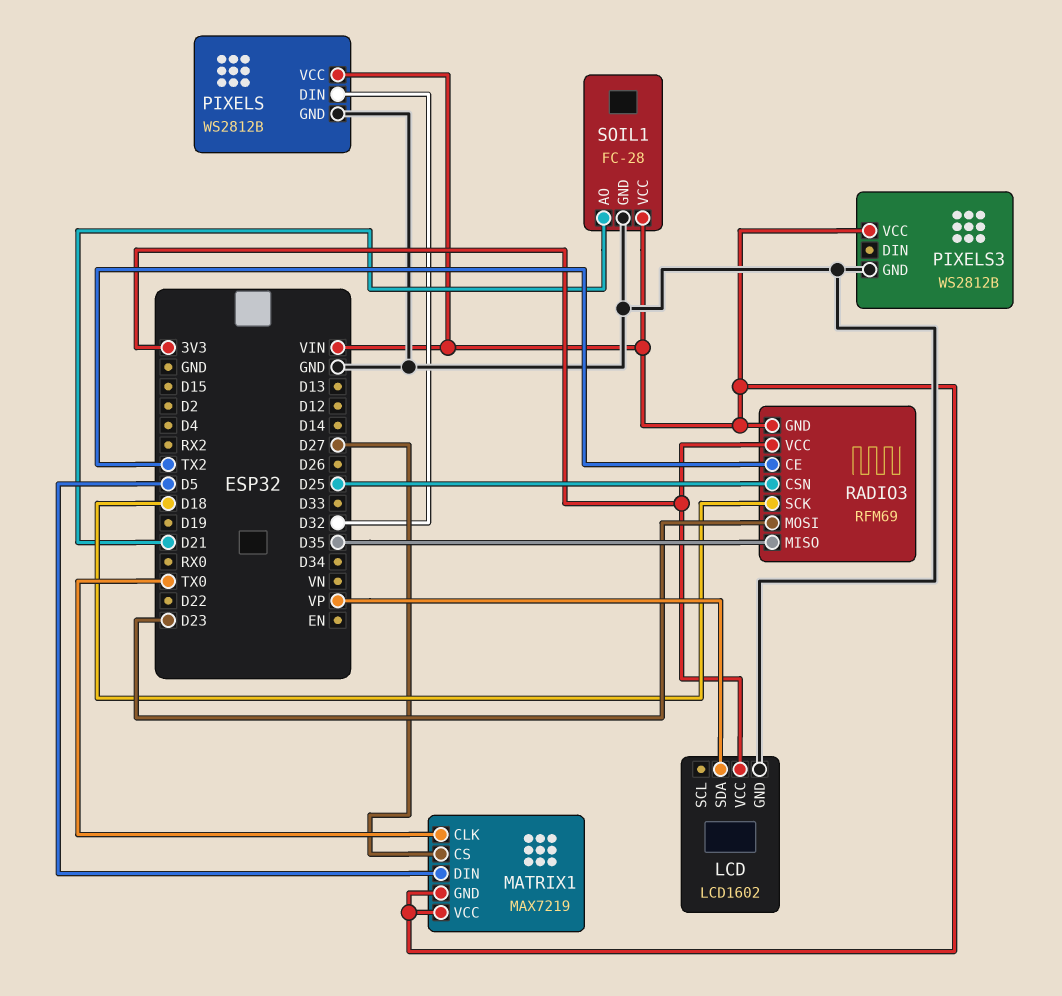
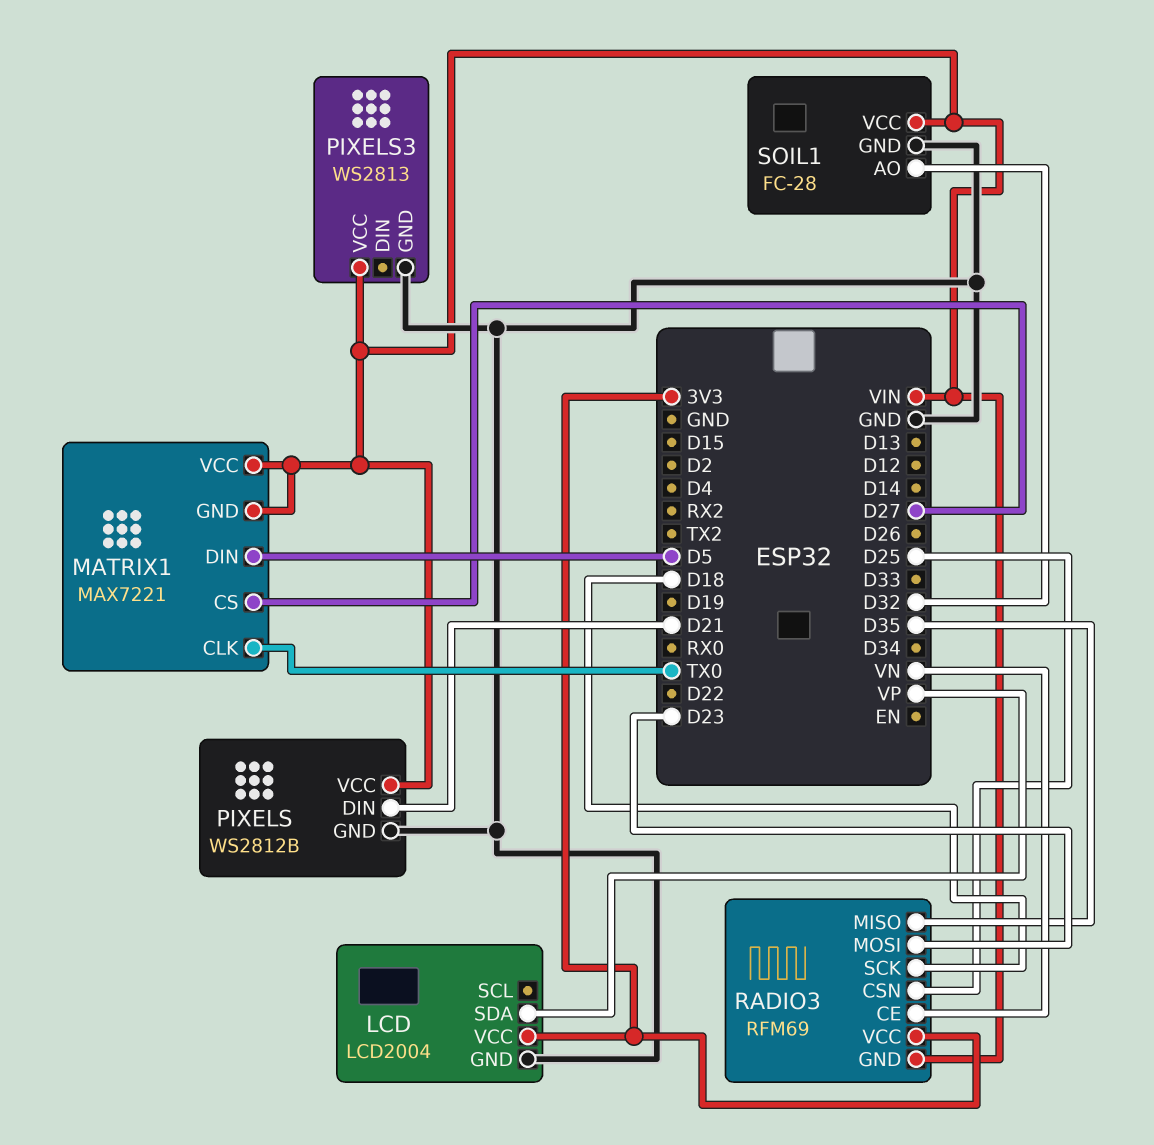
LCD: LCD1602 -> LCD2004
MATRIX1: MAX7219 -> MAX7221
PIXELS pin DIN: D32 -> D21
PIXELS3: WS2812B -> WS2813
RADIO3 pin CE: TX2 -> VN
SOIL1 pin AO: D21 -> D32

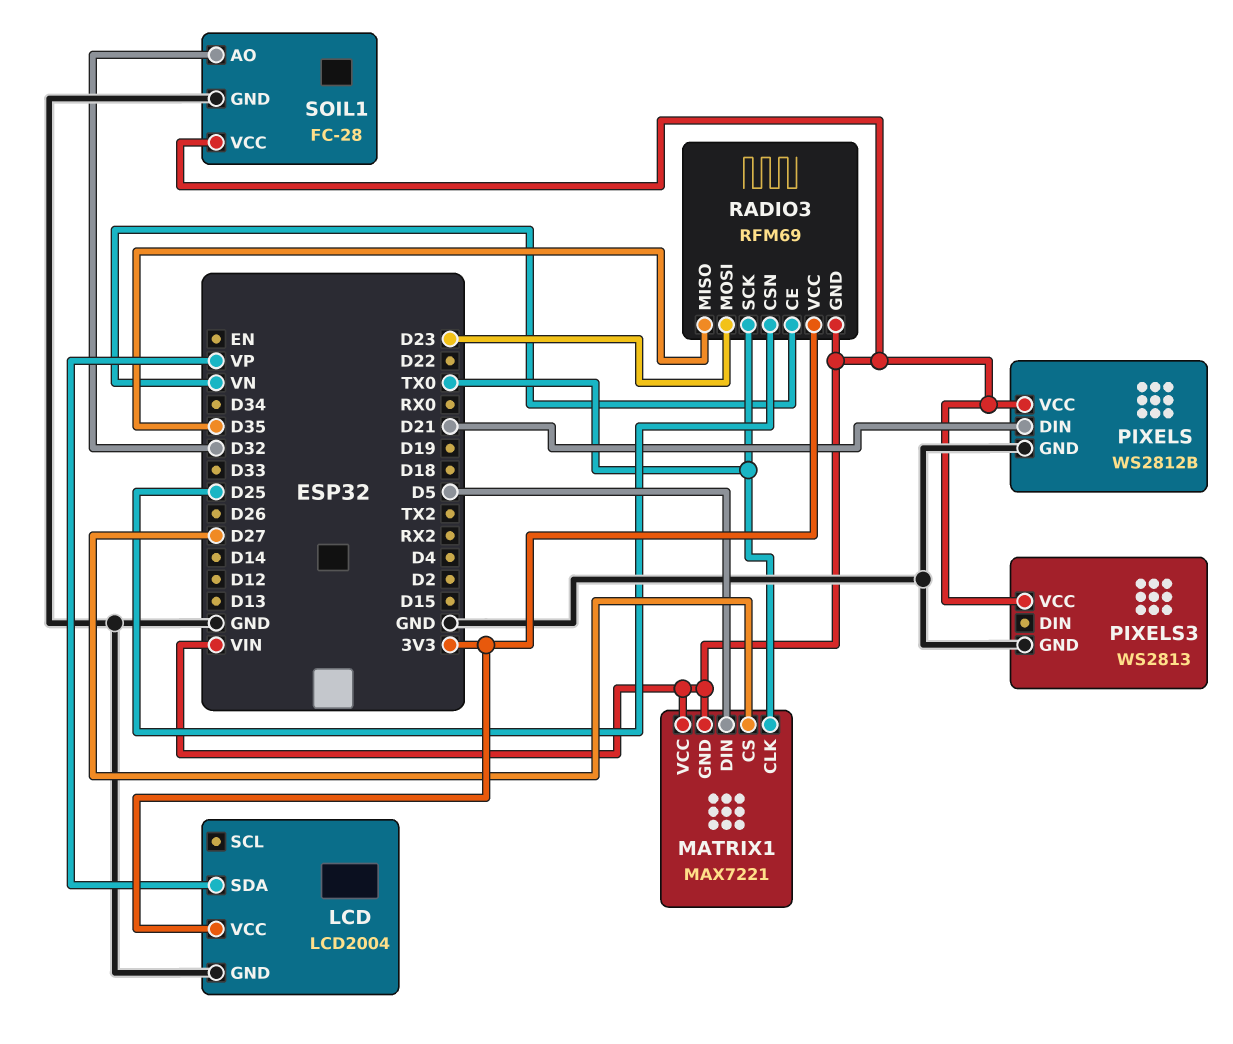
RADIO3 pin SCK: D18 -> TX0

